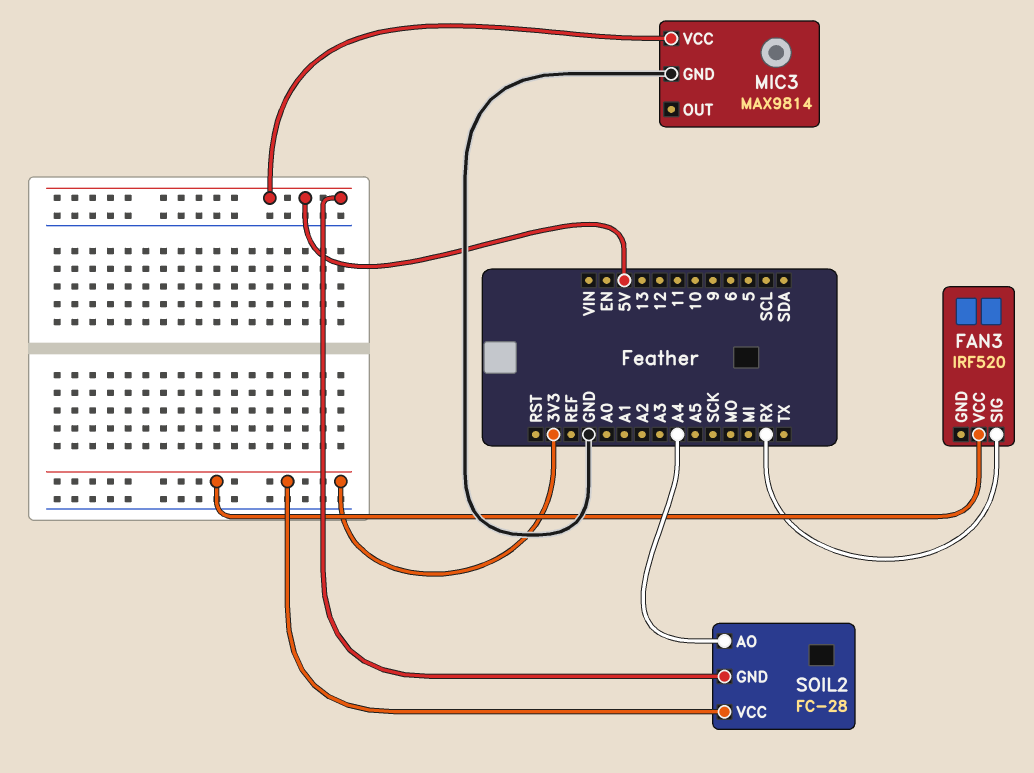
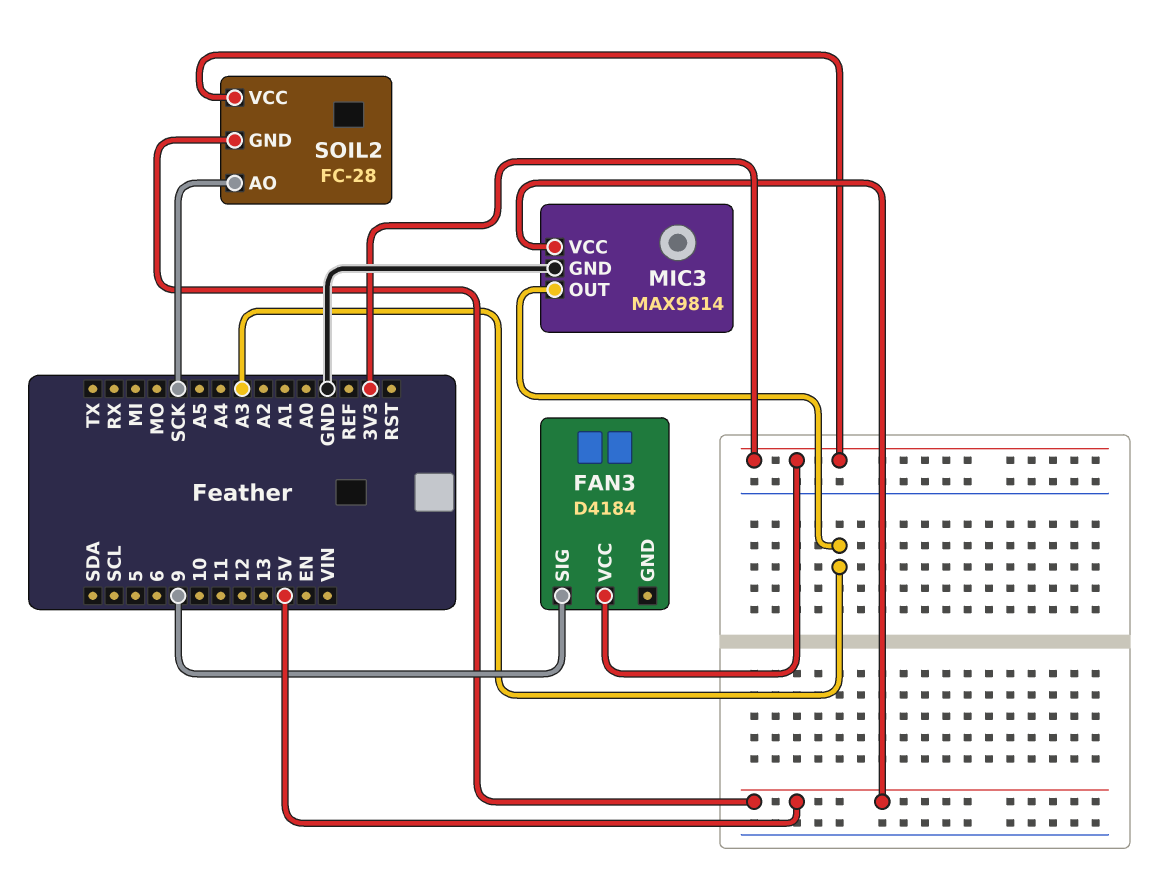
FAN3: IRF520 -> D4184
FAN3 pin SIG: RX -> 9
MIC3 pin OUT: none -> A3
SOIL2 pin AO: A4 -> SCK

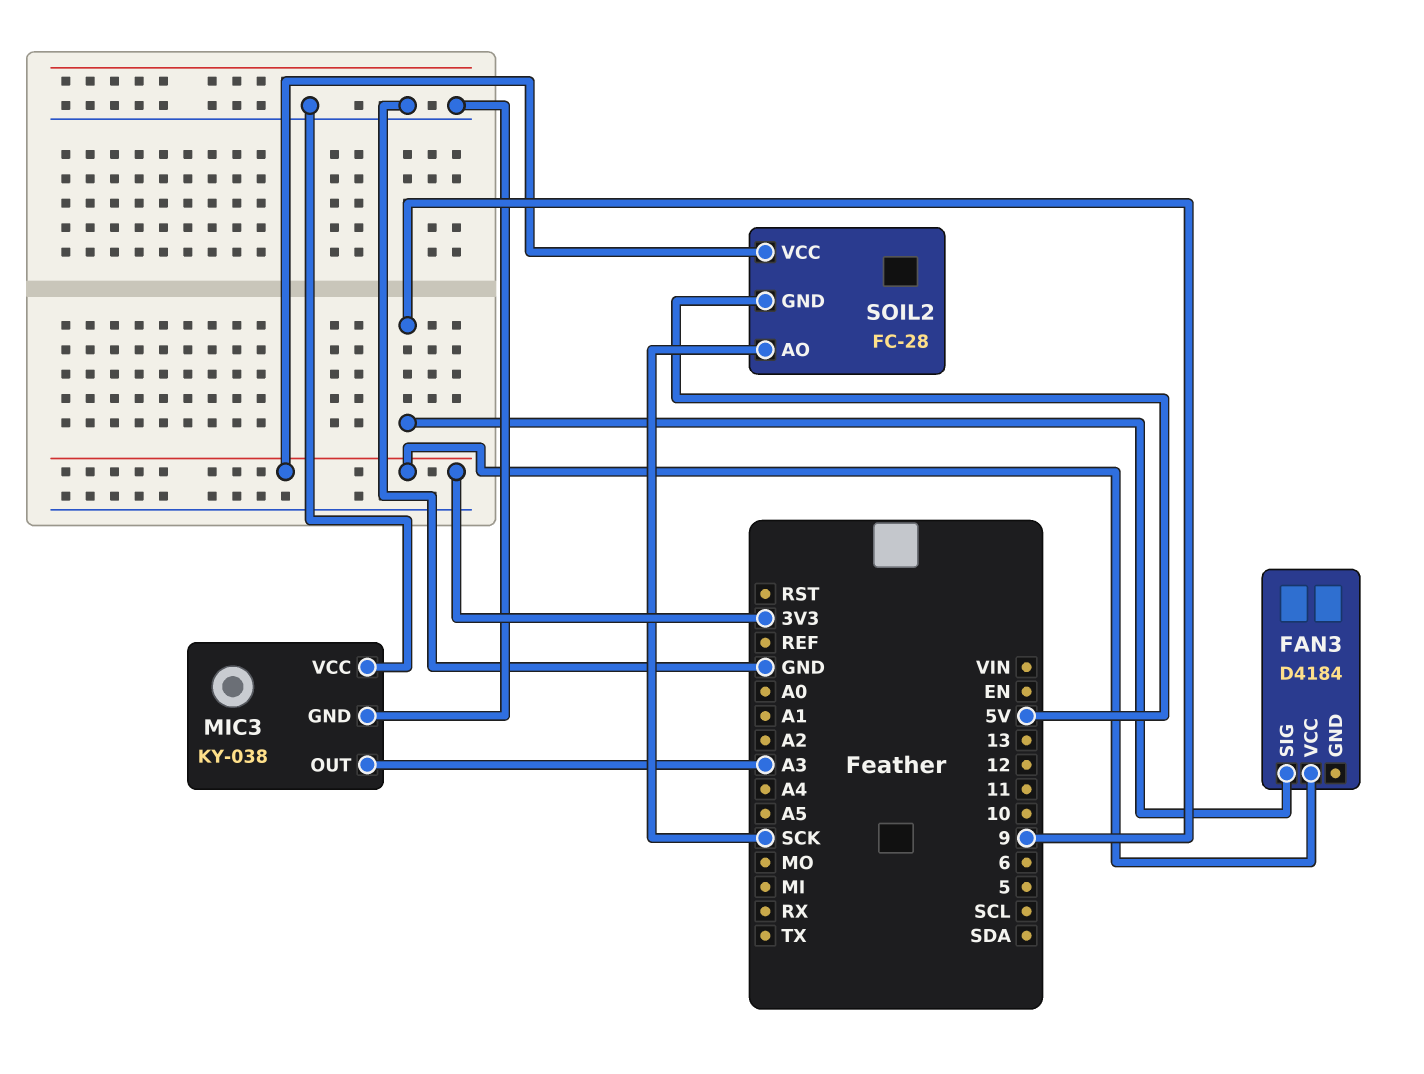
MIC3: MAX9814 -> KY-038
MIC3 pin VCC: 5V -> GND

